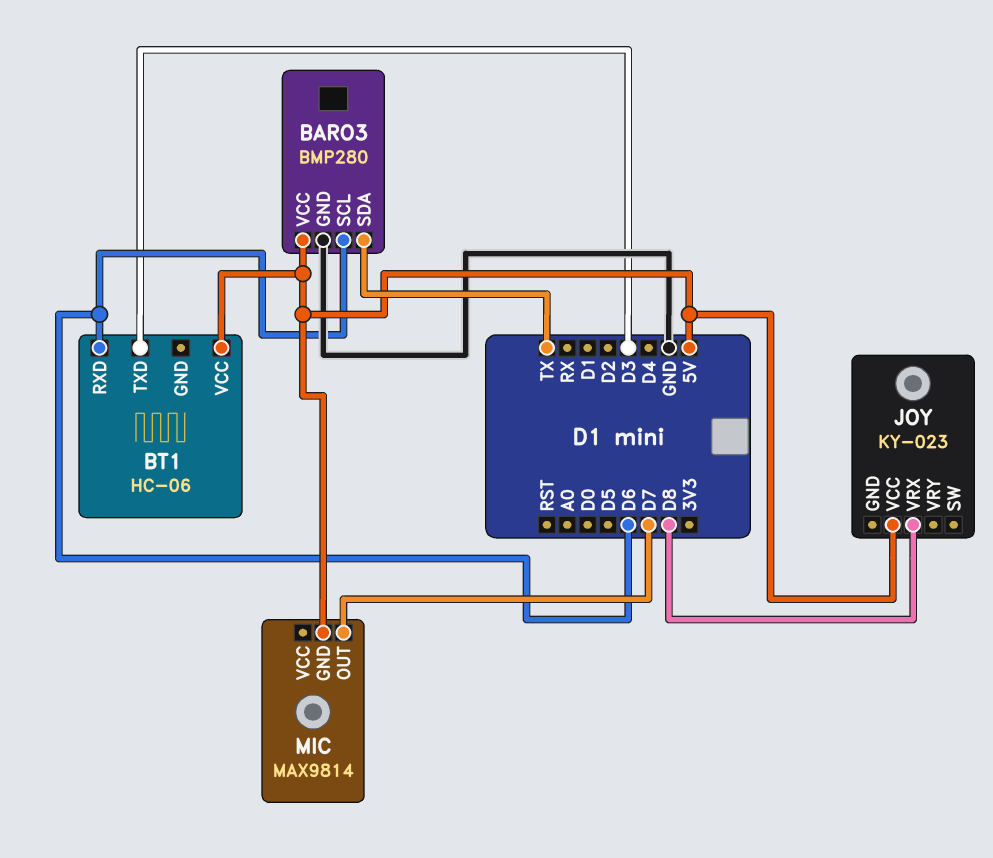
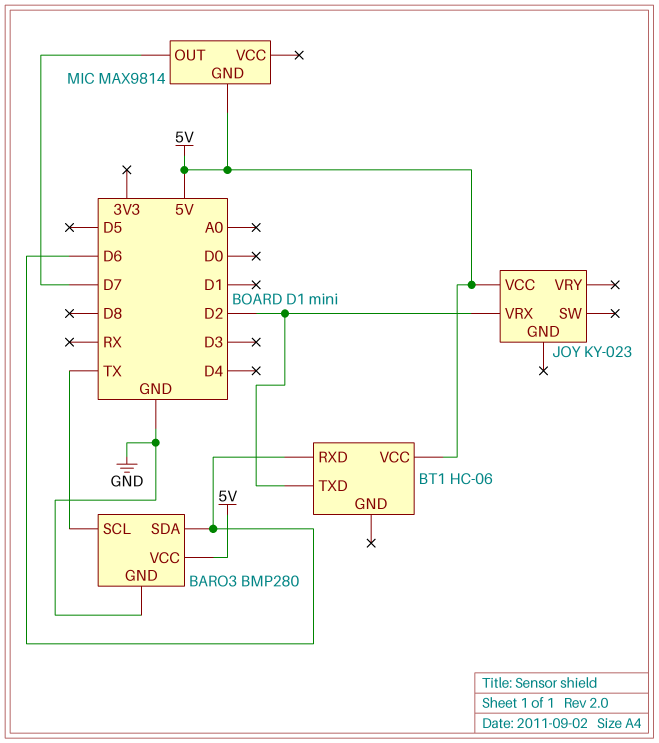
BARO3 pin SCL: D6 -> TX
BARO3 pin SDA: TX -> D6
BT1 pin TXD: D3 -> D2
JOY pin VRX: D8 -> D2

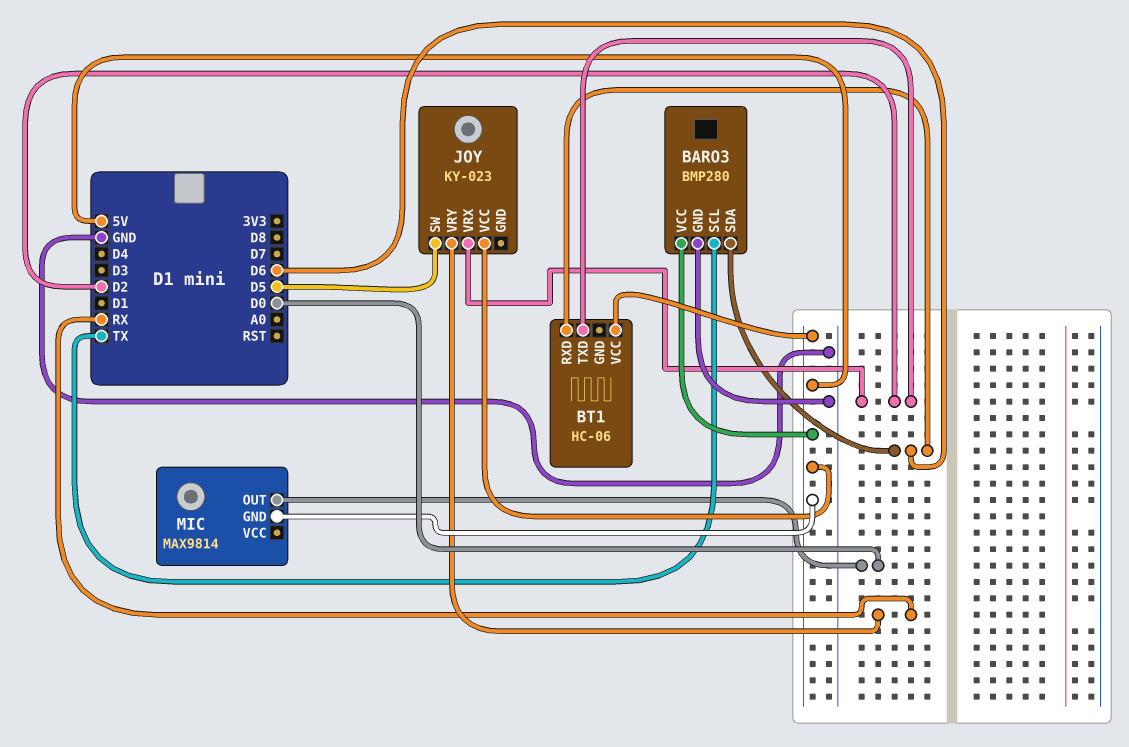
JOY pin SW: none -> D5
JOY pin VRY: none -> RX
MIC pin OUT: D7 -> D0

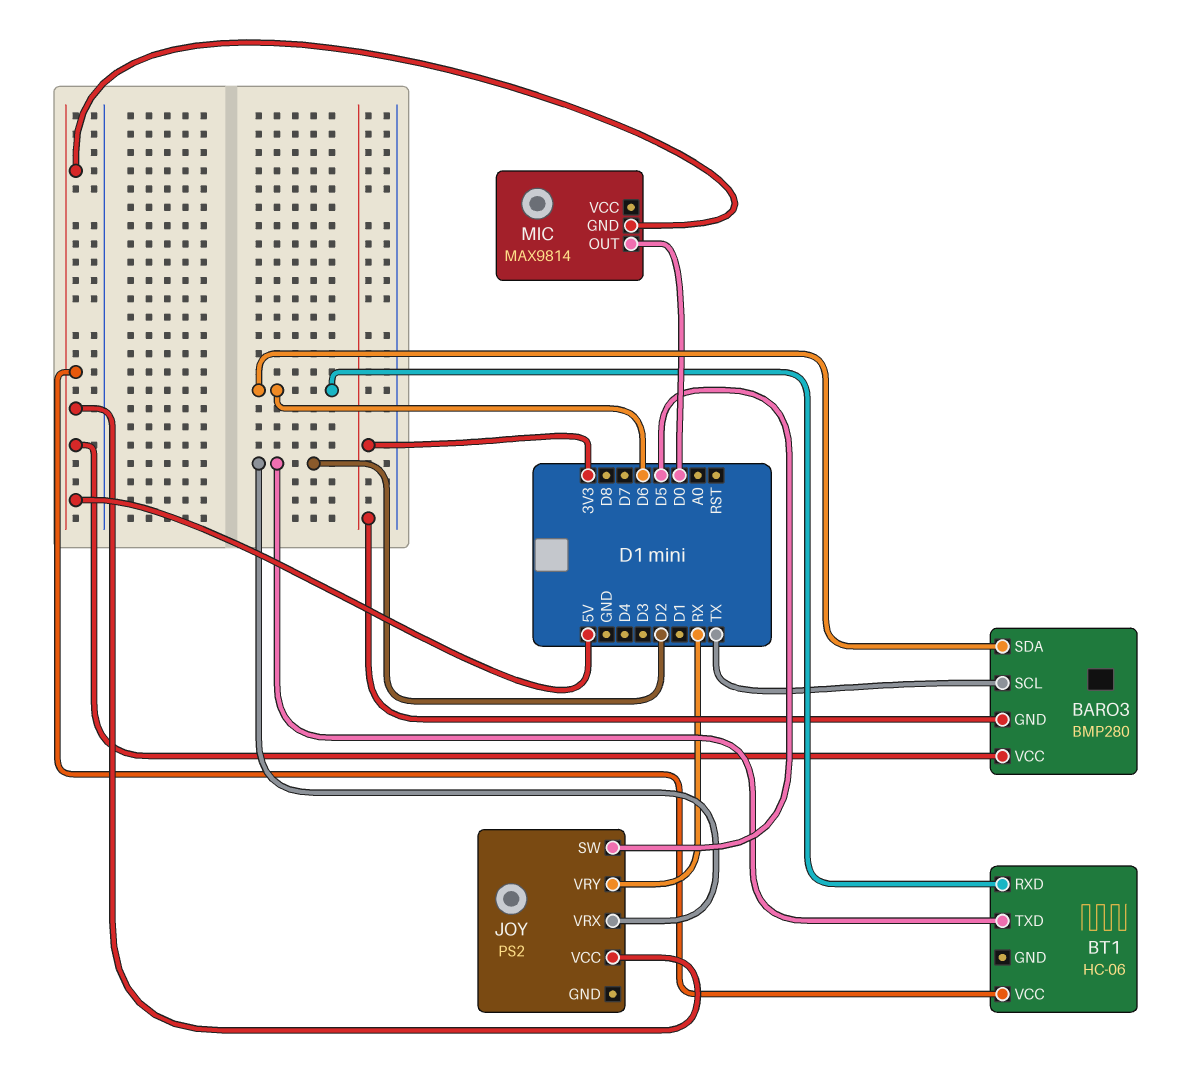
BARO3 pin GND: GND -> 3V3
JOY: KY-023 -> PS2

